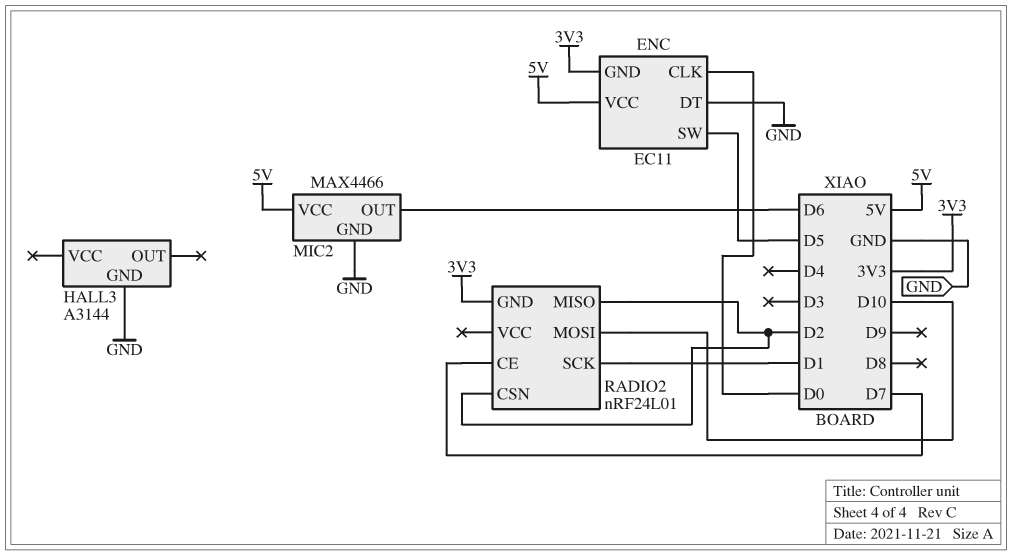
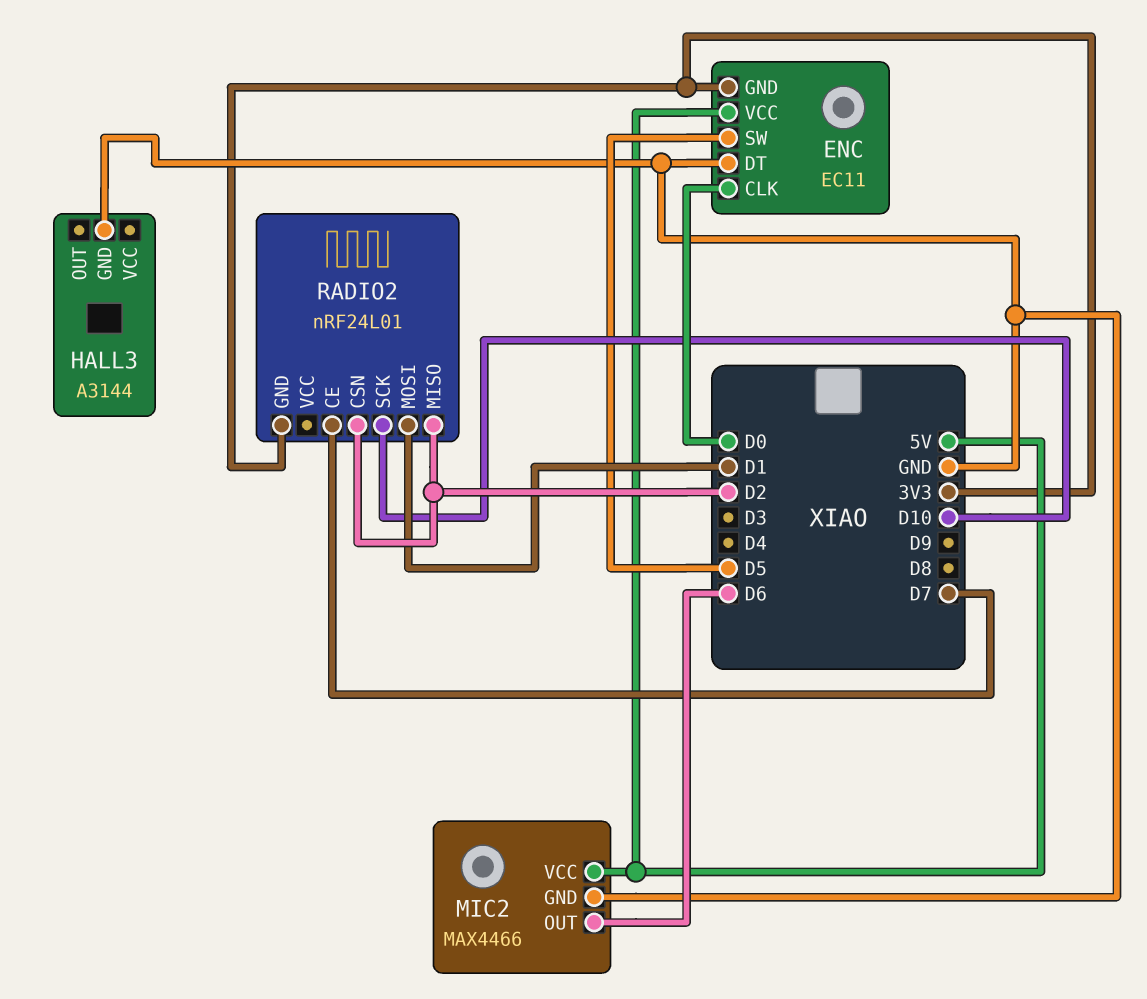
RADIO2 pin MOSI: D10 -> D1
RADIO2 pin SCK: D1 -> D10

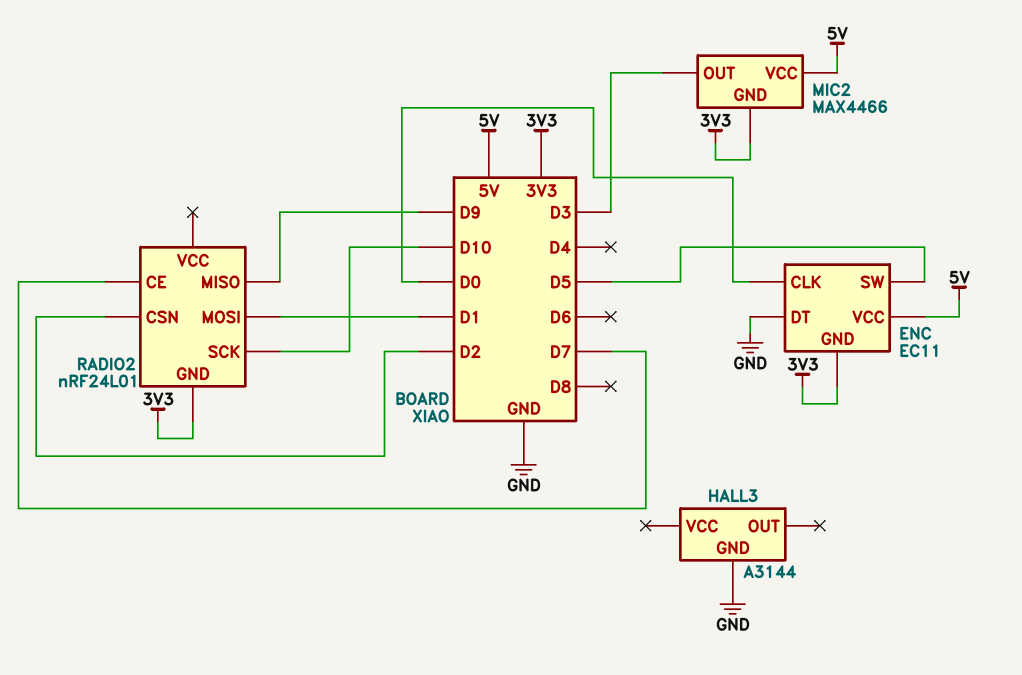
MIC2 pin GND: GND -> 3V3
MIC2 pin OUT: D6 -> D3
RADIO2 pin MISO: D2 -> D9

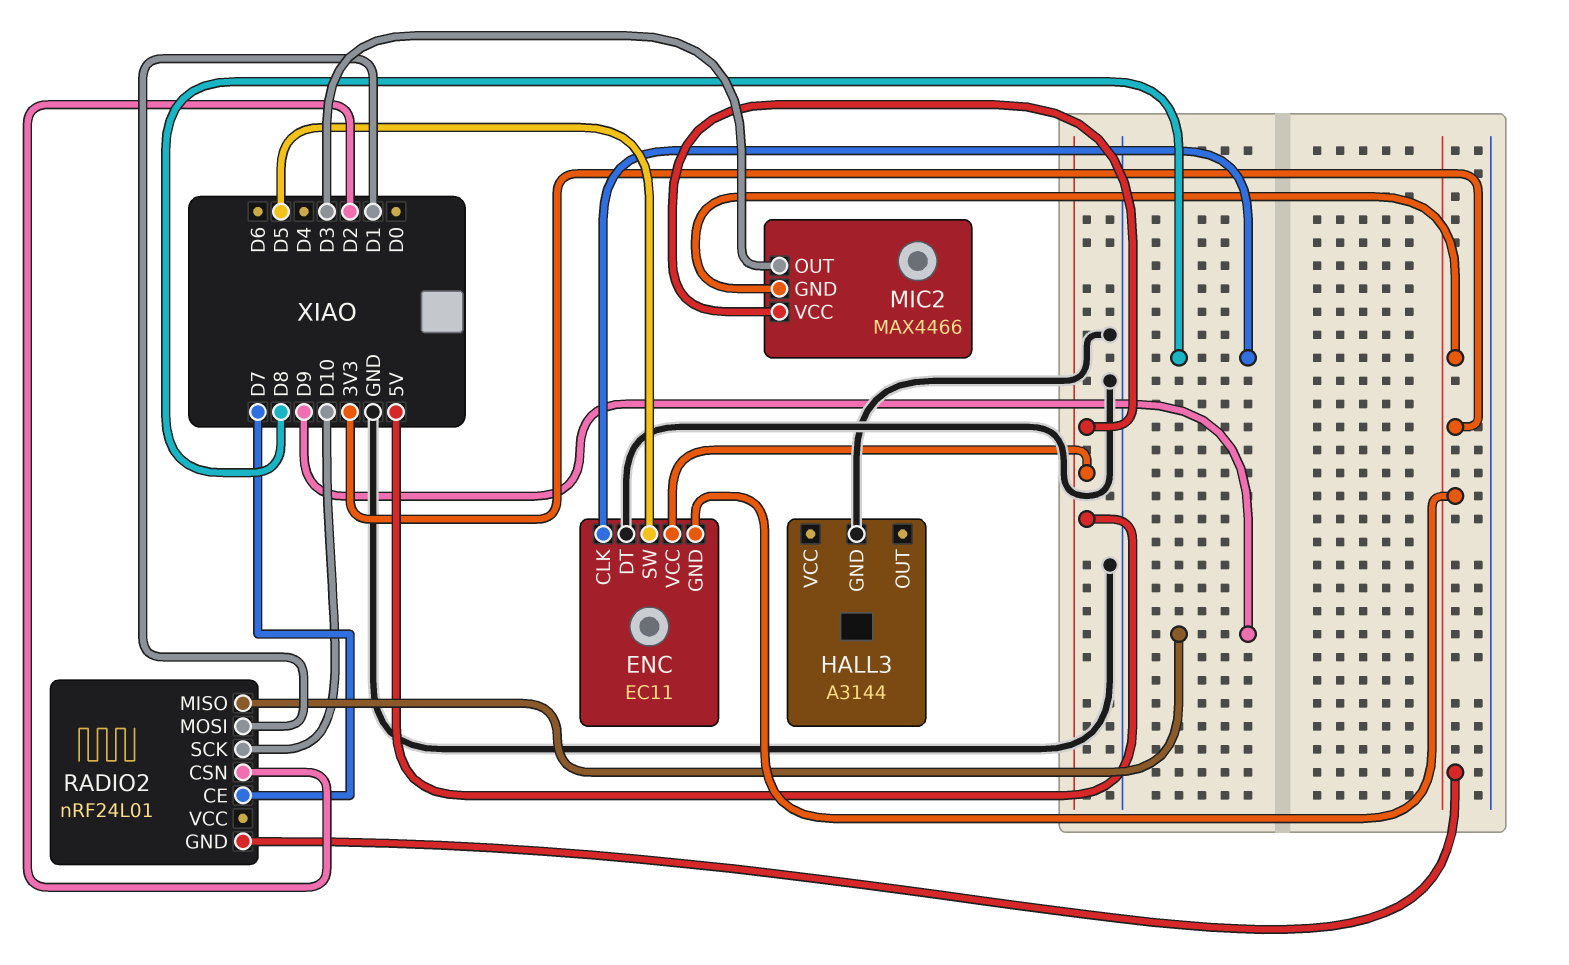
ENC pin CLK: D0 -> D8

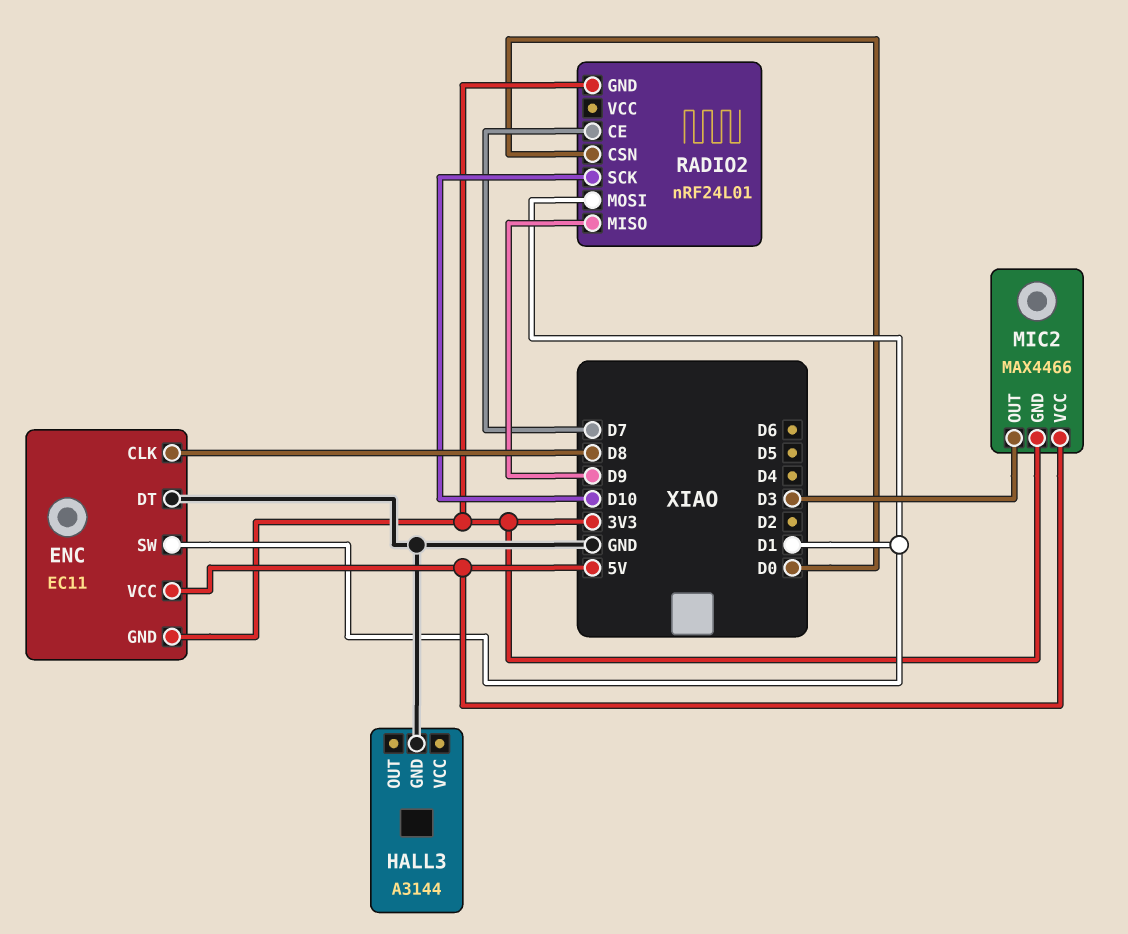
ENC pin SW: D5 -> D1
RADIO2 pin CSN: D2 -> D0

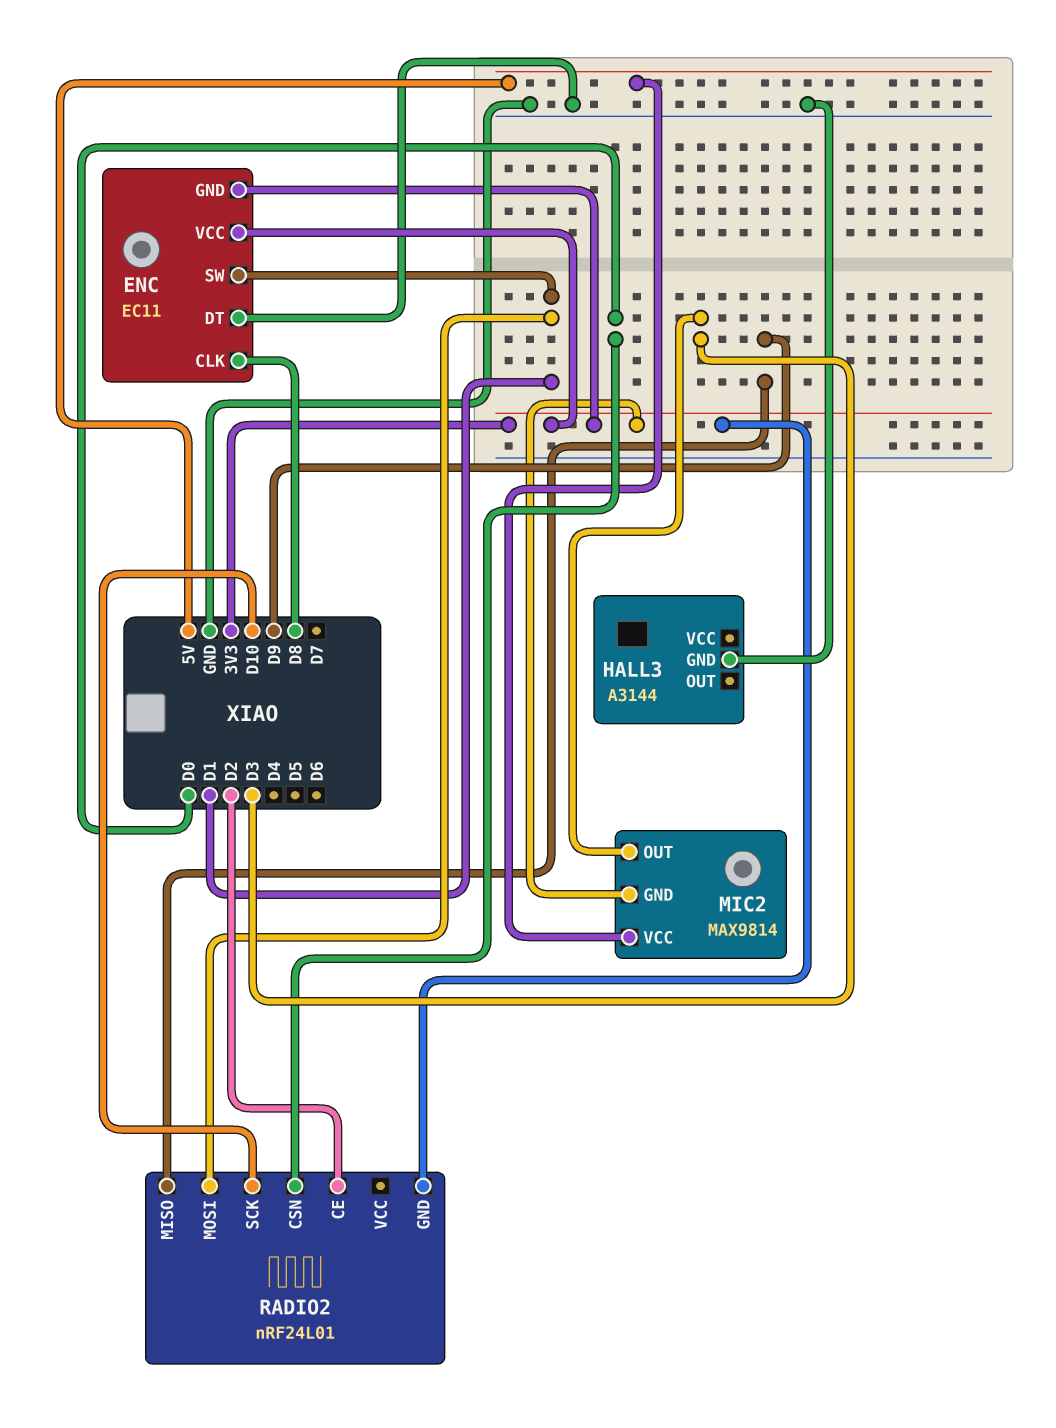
ENC pin VCC: 5V -> 3V3
MIC2: MAX4466 -> MAX9814
RADIO2 pin CE: D7 -> D2

